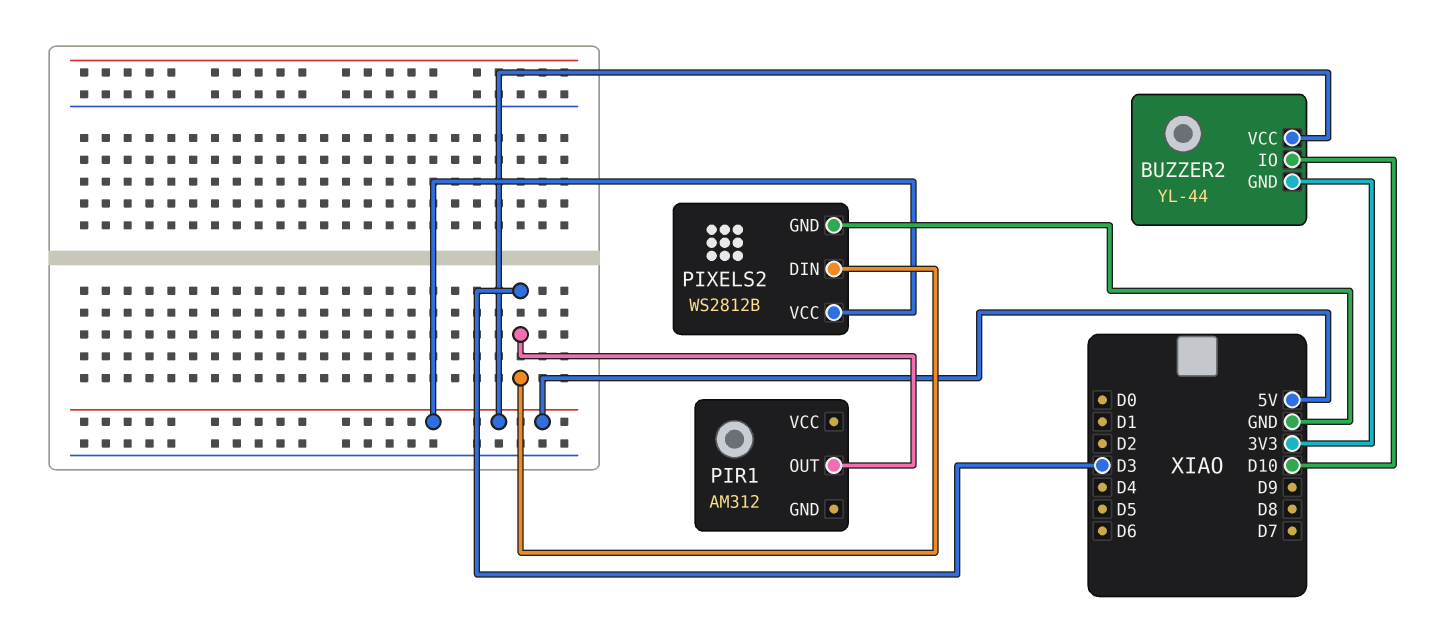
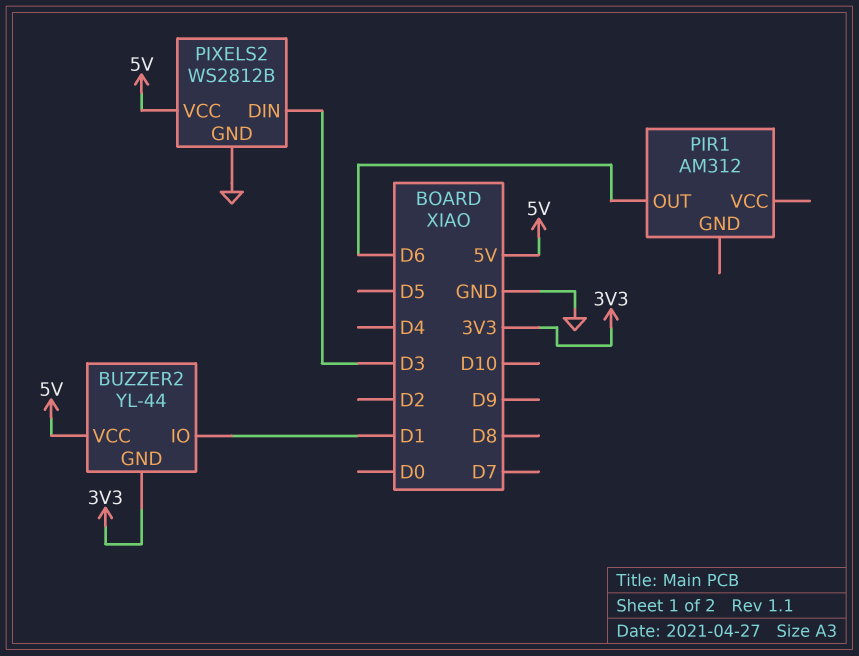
BUZZER2 pin IO: D10 -> D1
PIR1 pin OUT: D3 -> D6

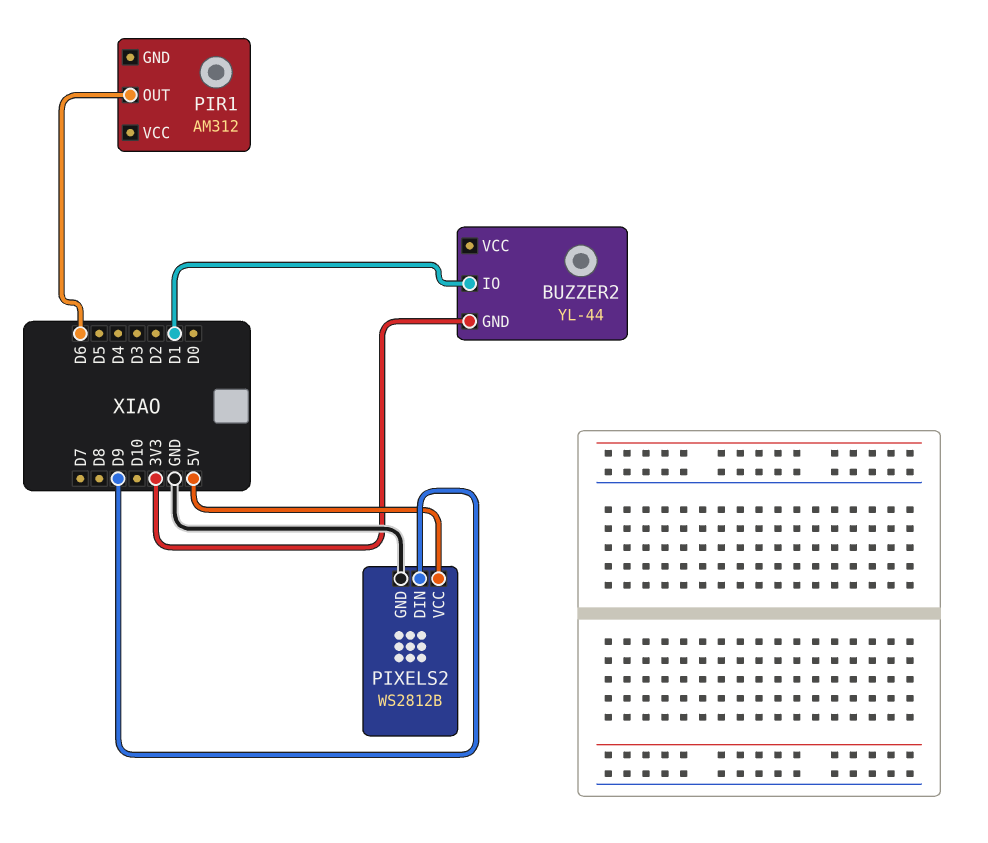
BUZZER2 pin VCC: 5V -> none
PIXELS2 pin DIN: D3 -> D9

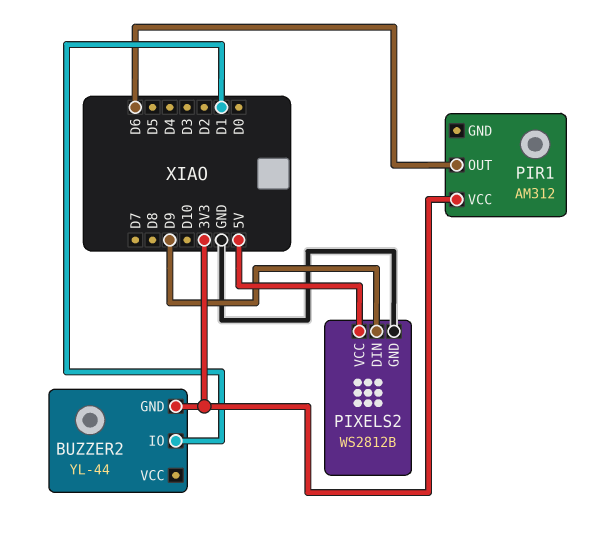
PIR1 pin VCC: none -> 3V3

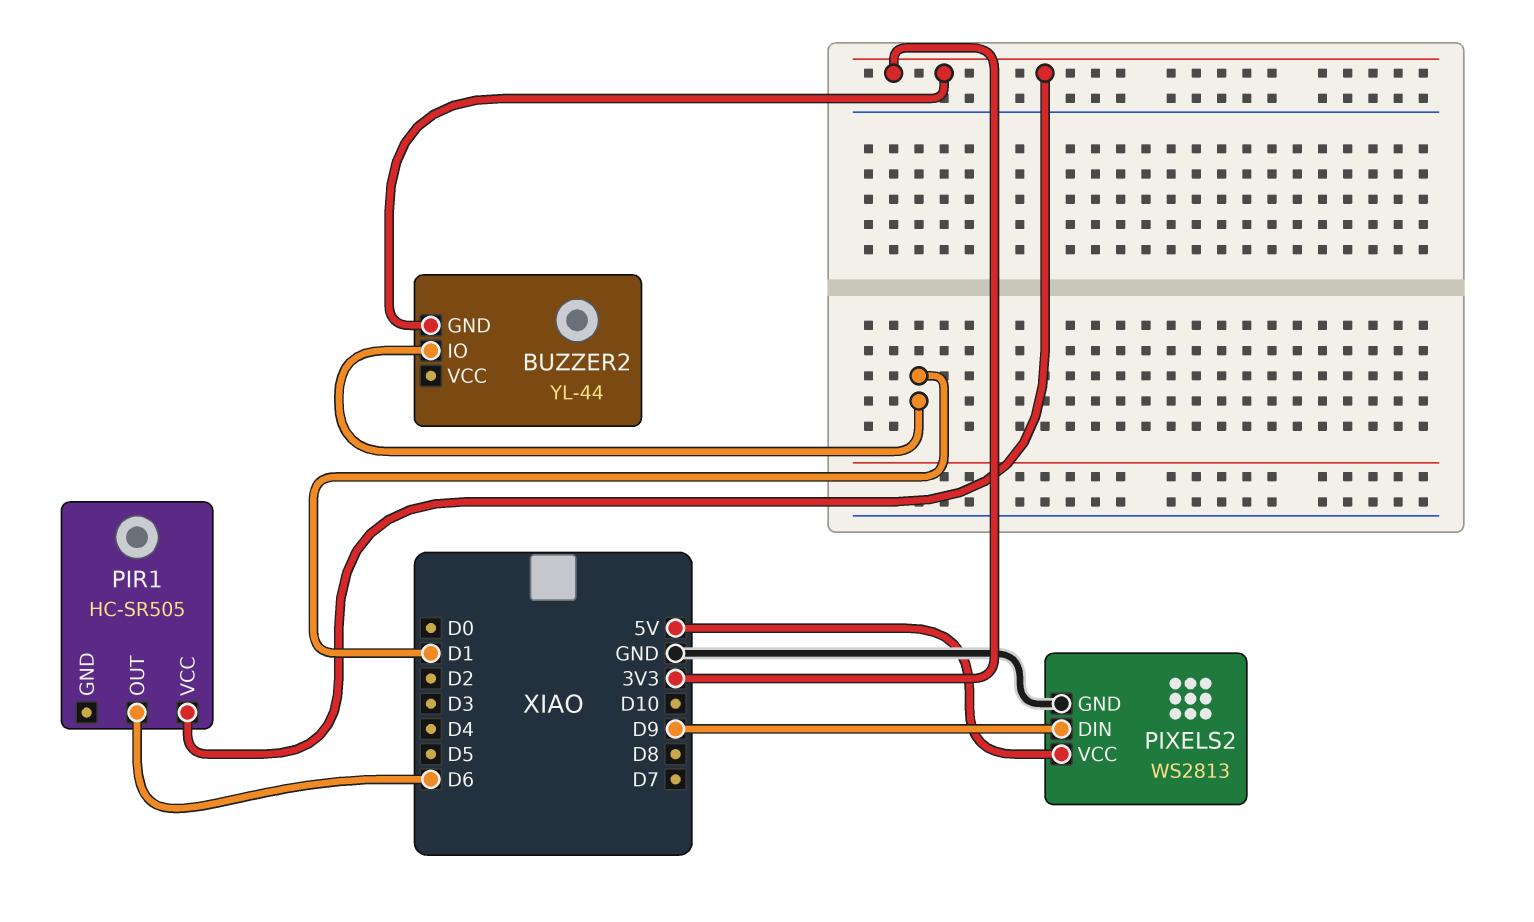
PIR1: AM312 -> HC-SR505
PIXELS2: WS2812B -> WS2813

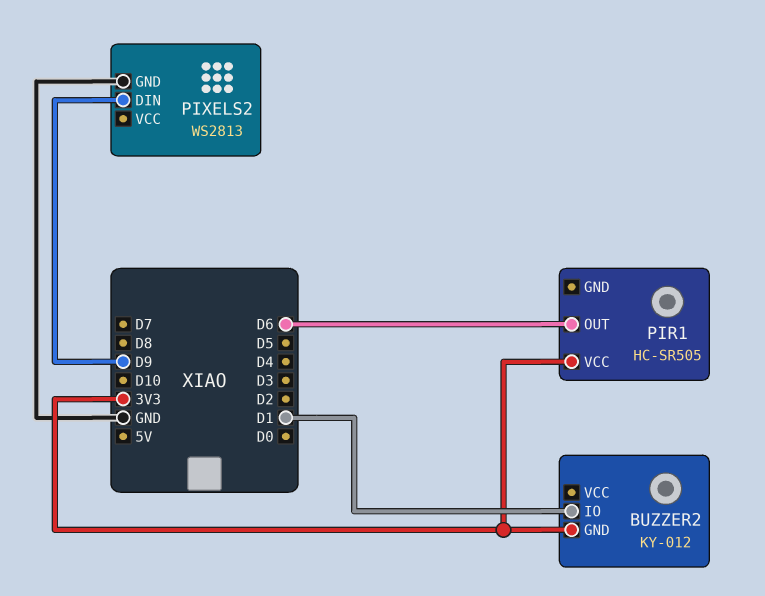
BUZZER2: YL-44 -> KY-012
PIXELS2 pin VCC: 5V -> none

